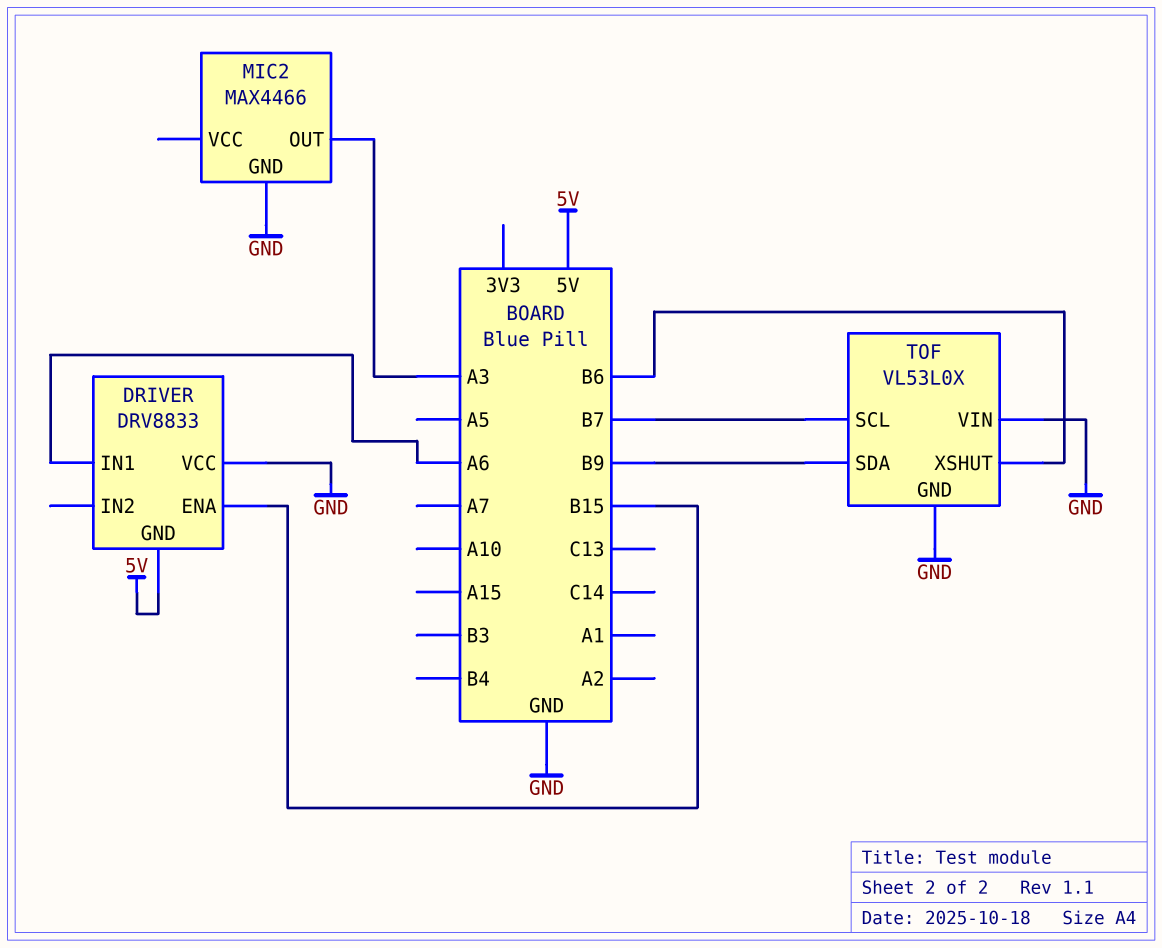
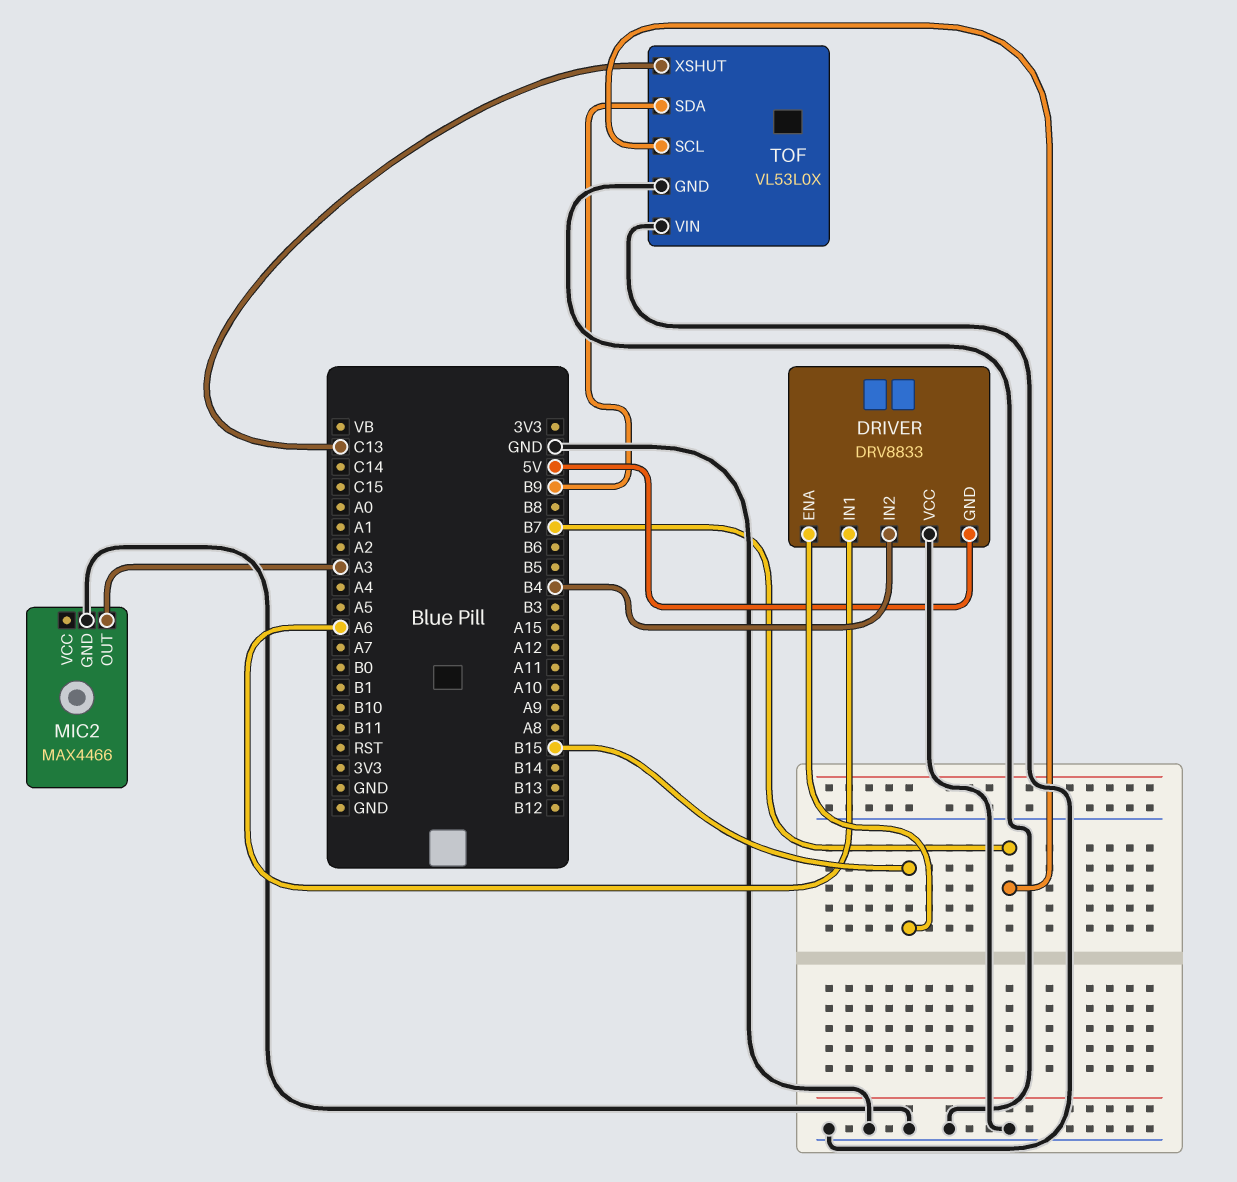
DRIVER pin IN2: none -> B4
TOF pin XSHUT: B6 -> C13

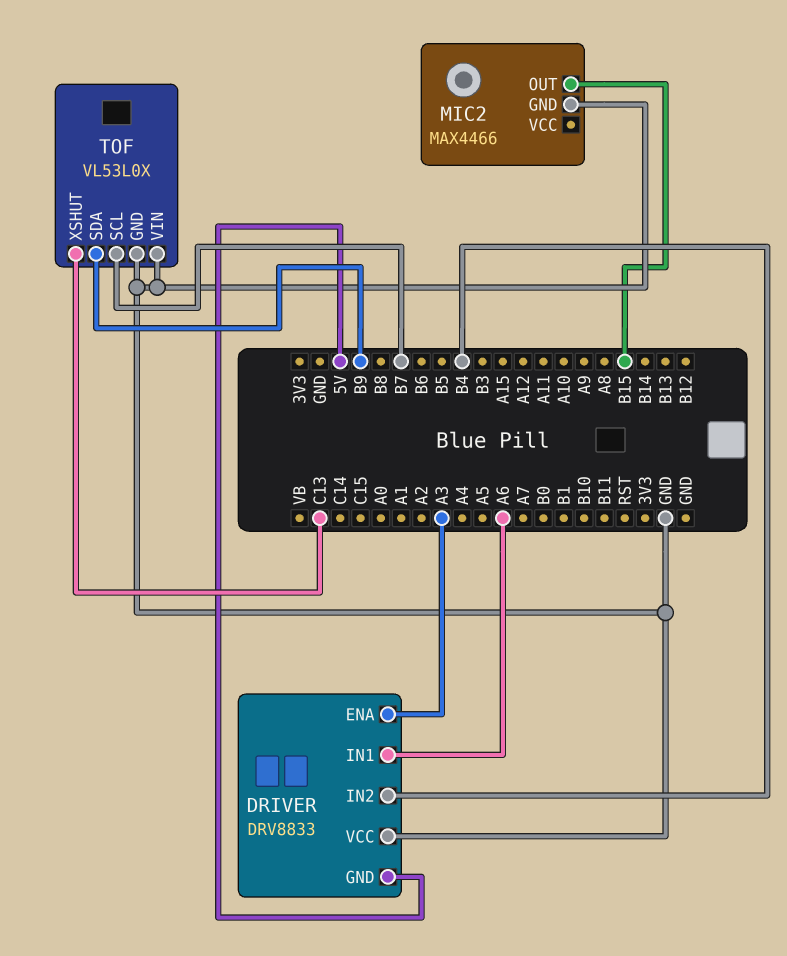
DRIVER pin ENA: B15 -> A3
MIC2 pin OUT: A3 -> B15

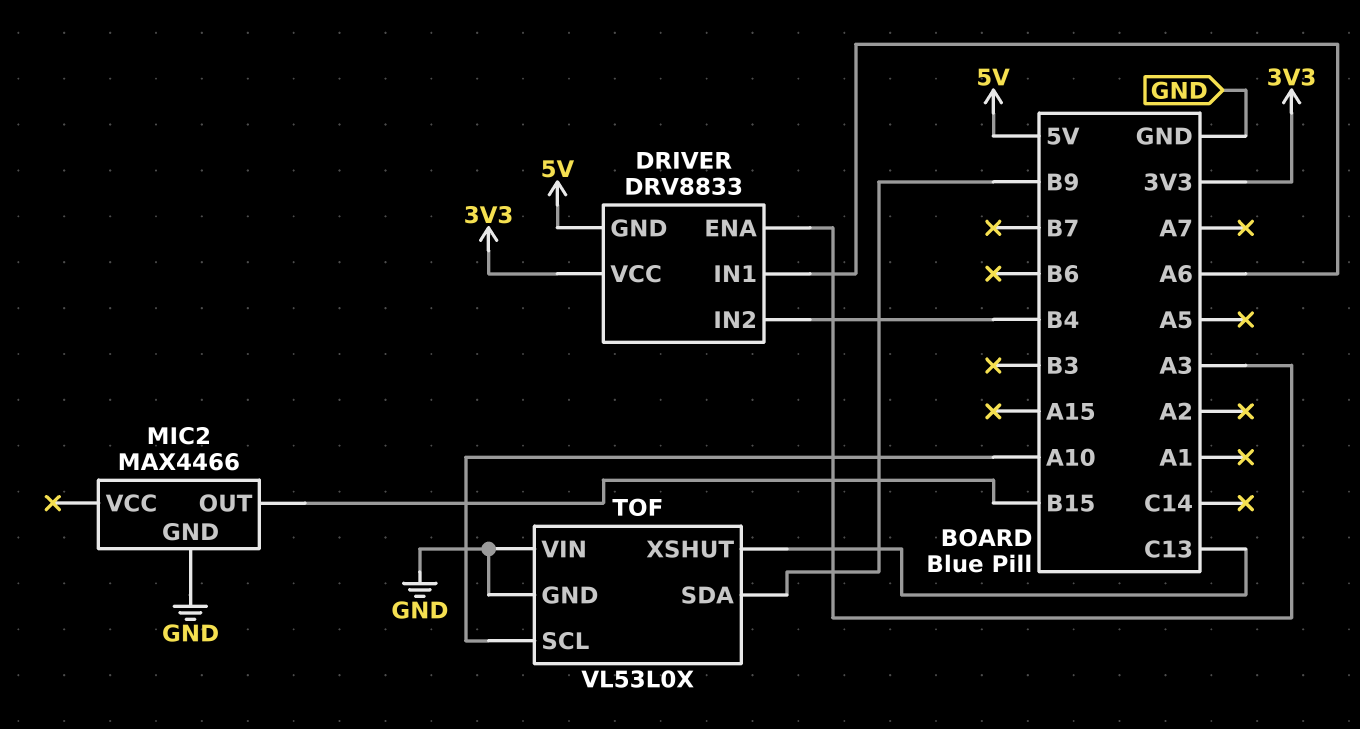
DRIVER pin VCC: GND -> 3V3
TOF pin SCL: B7 -> A10

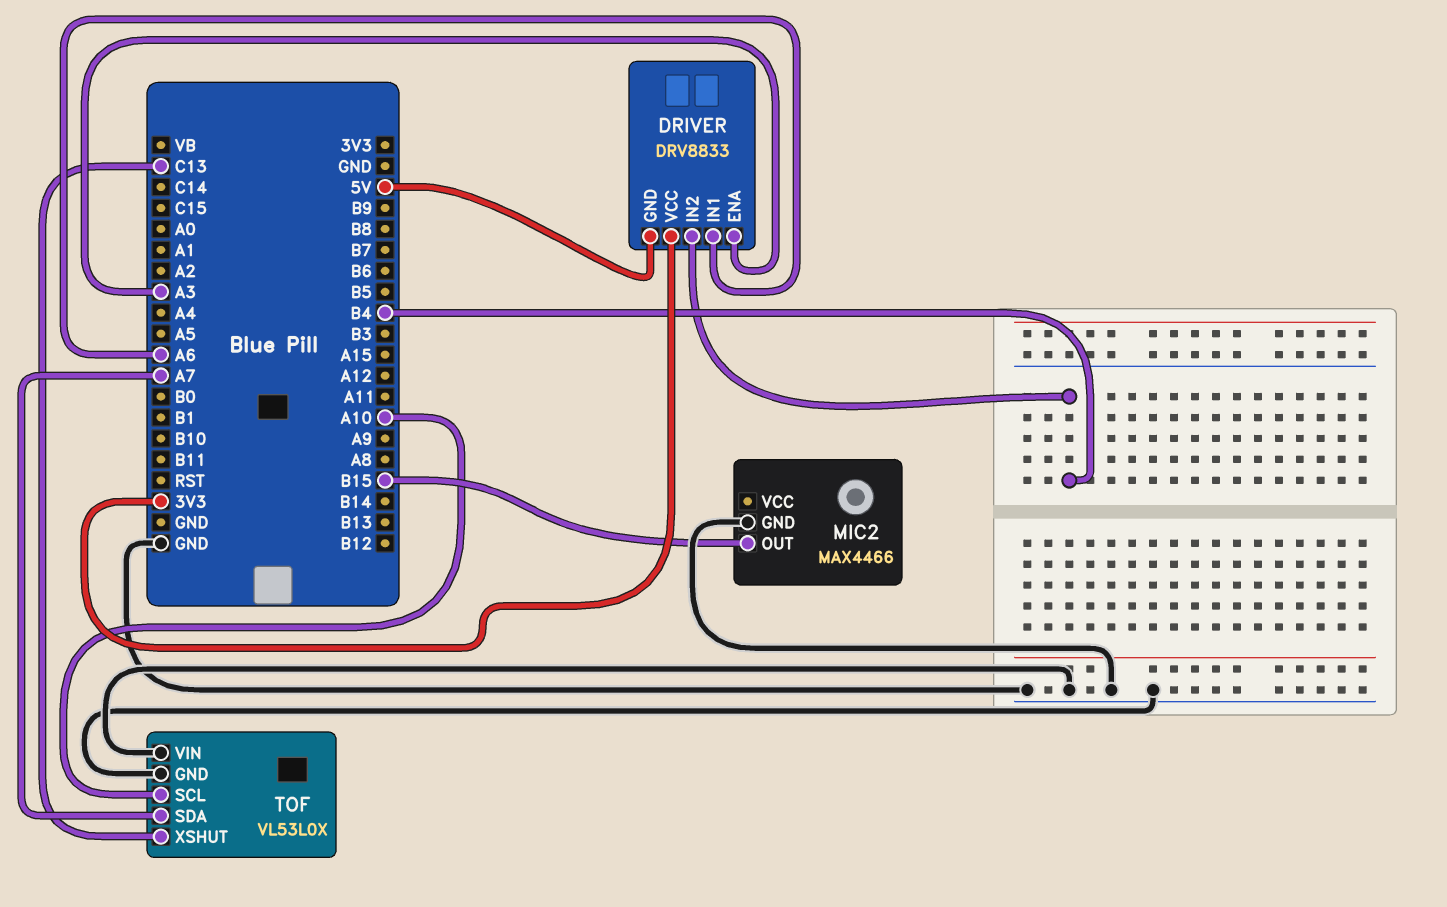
TOF pin SDA: B9 -> A7

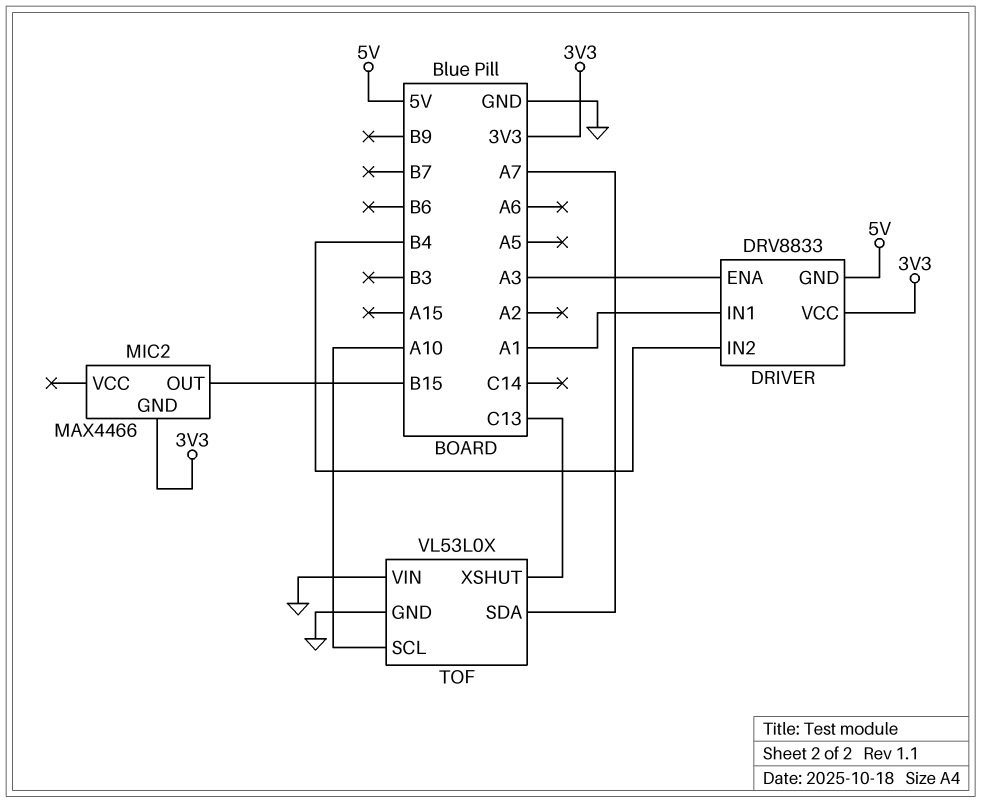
DRIVER pin IN1: A6 -> A1
MIC2 pin GND: GND -> 3V3

